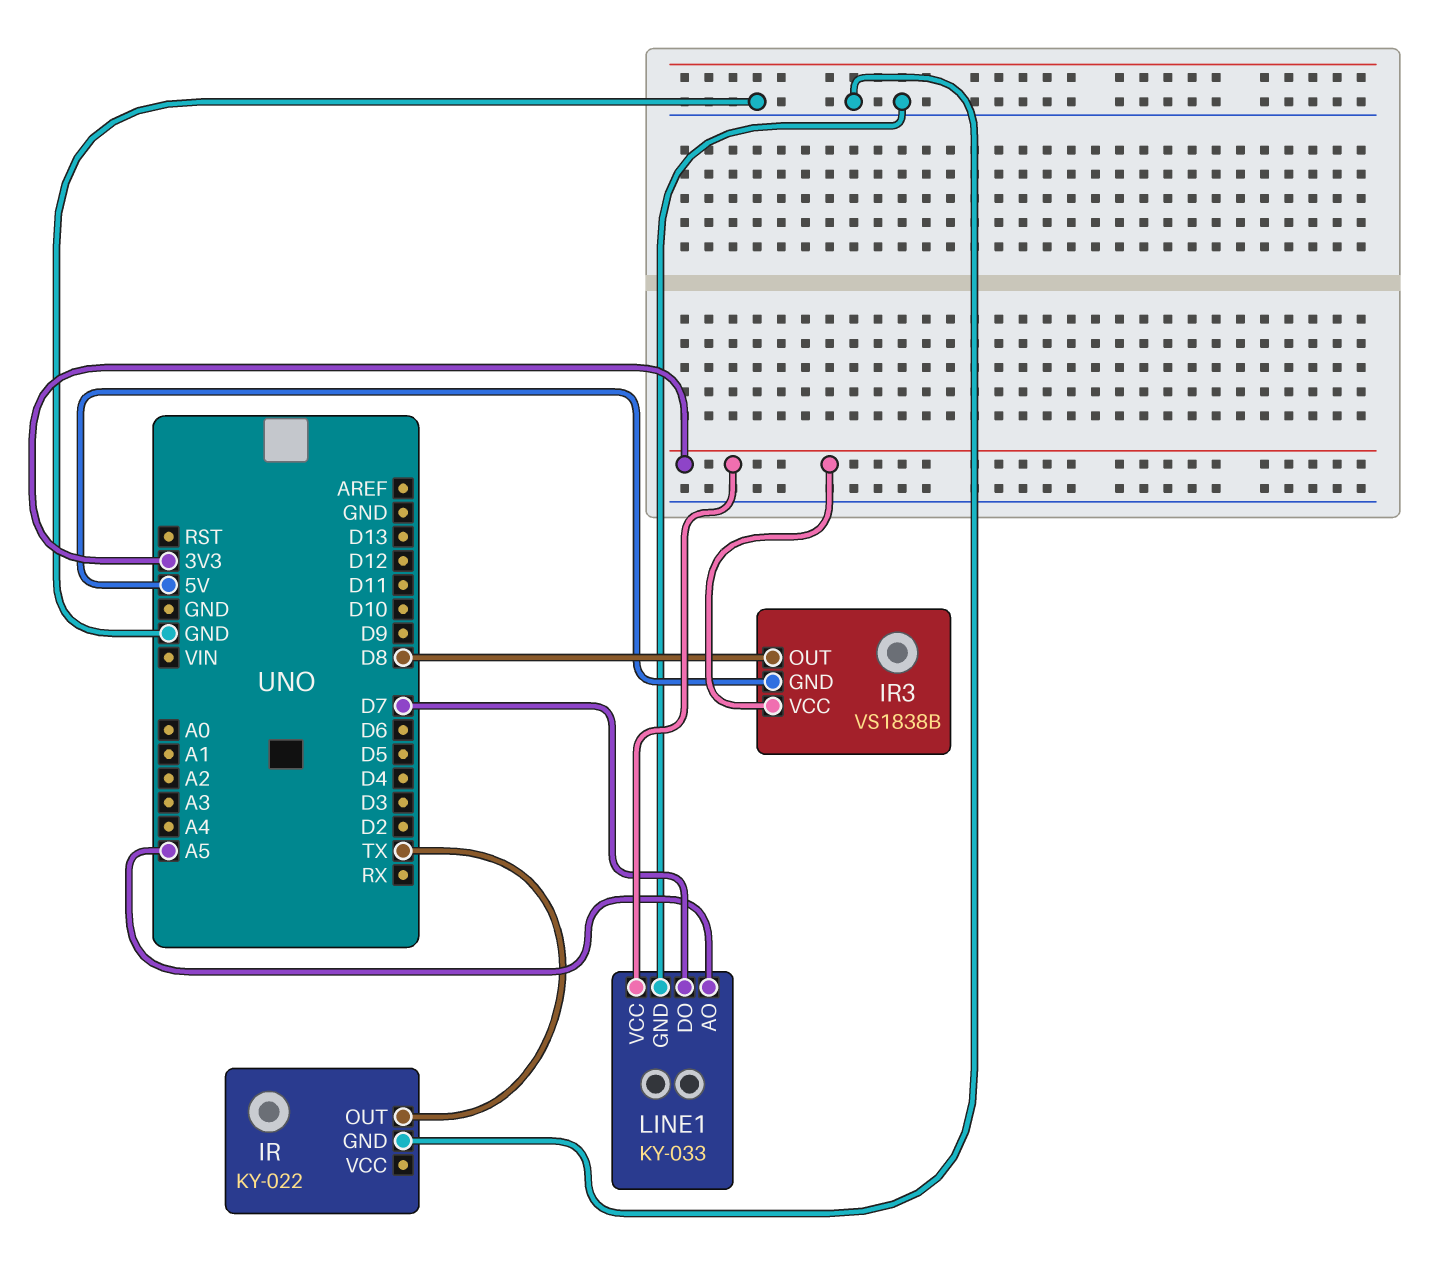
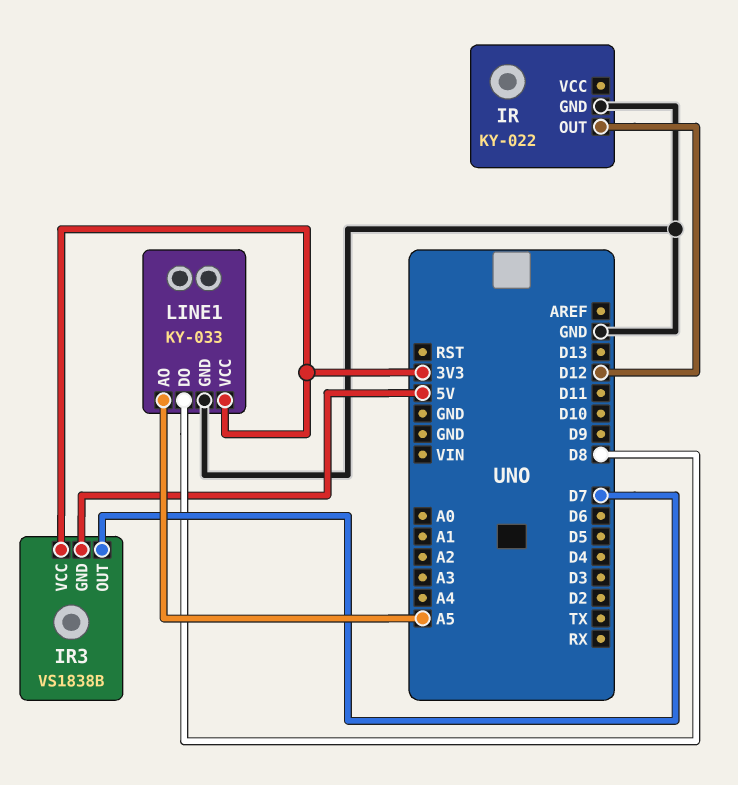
IR pin OUT: TX -> D12
IR3 pin OUT: D8 -> D7
LINE1 pin DO: D7 -> D8

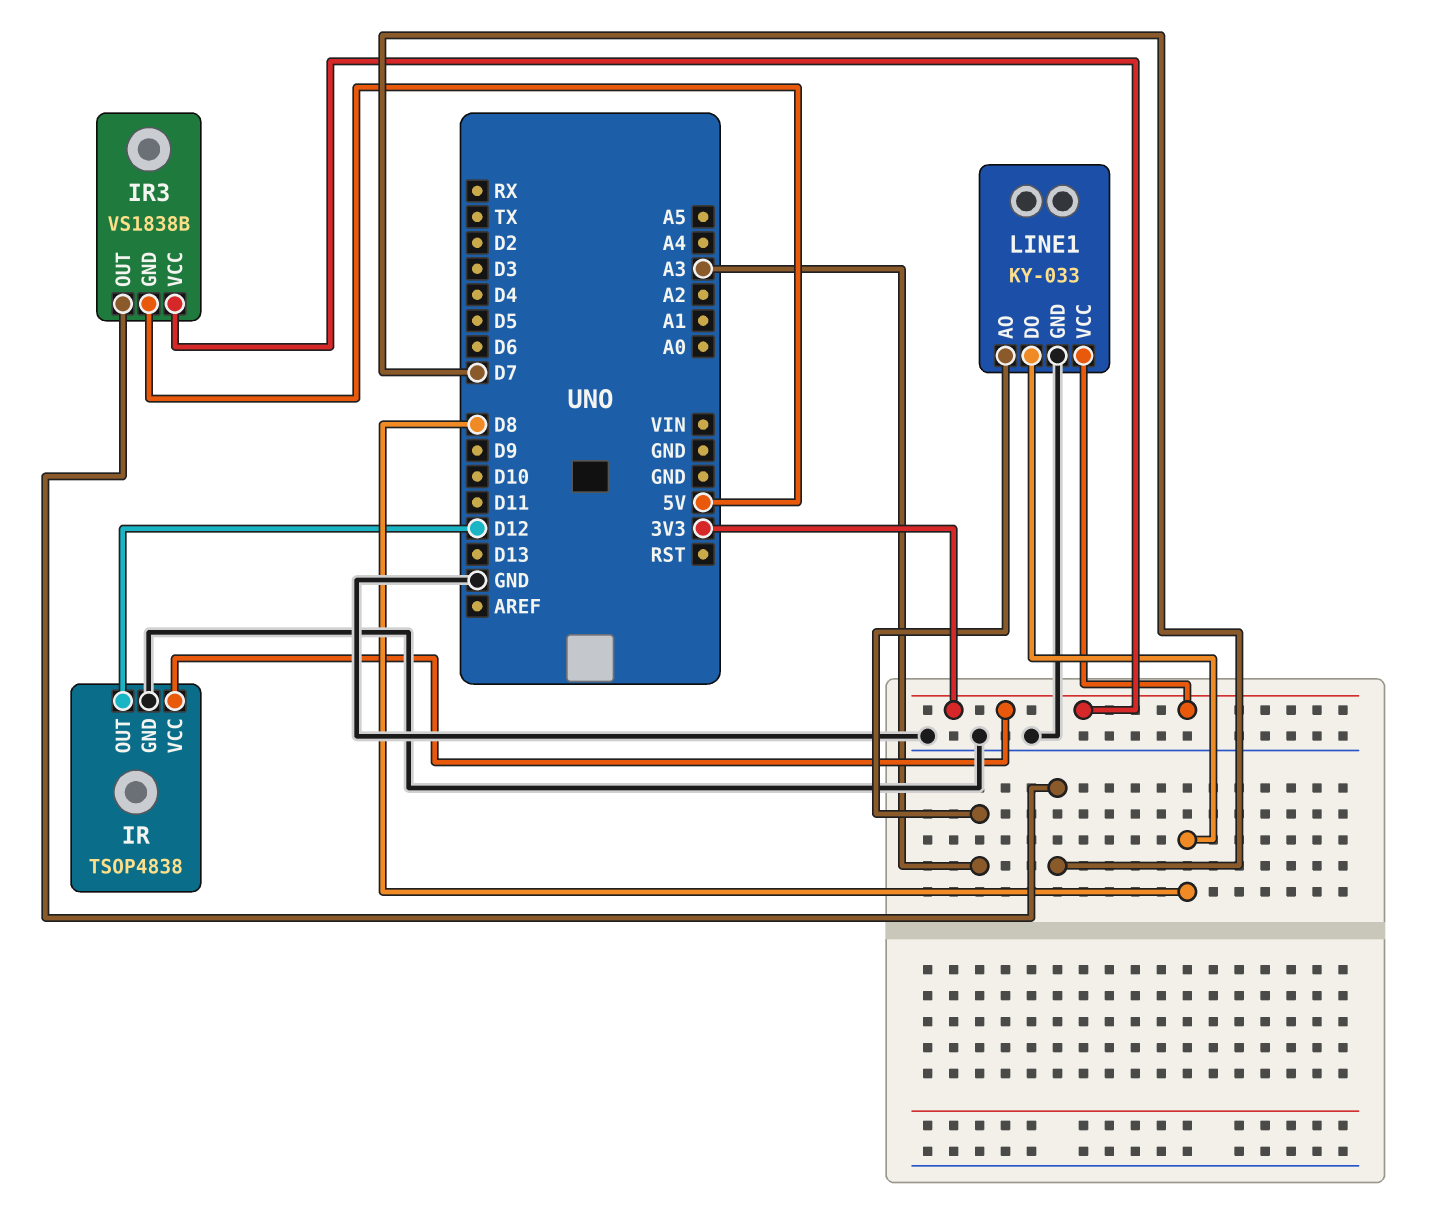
IR: KY-022 -> TSOP4838
IR pin VCC: none -> 3V3
LINE1 pin AO: A5 -> A3

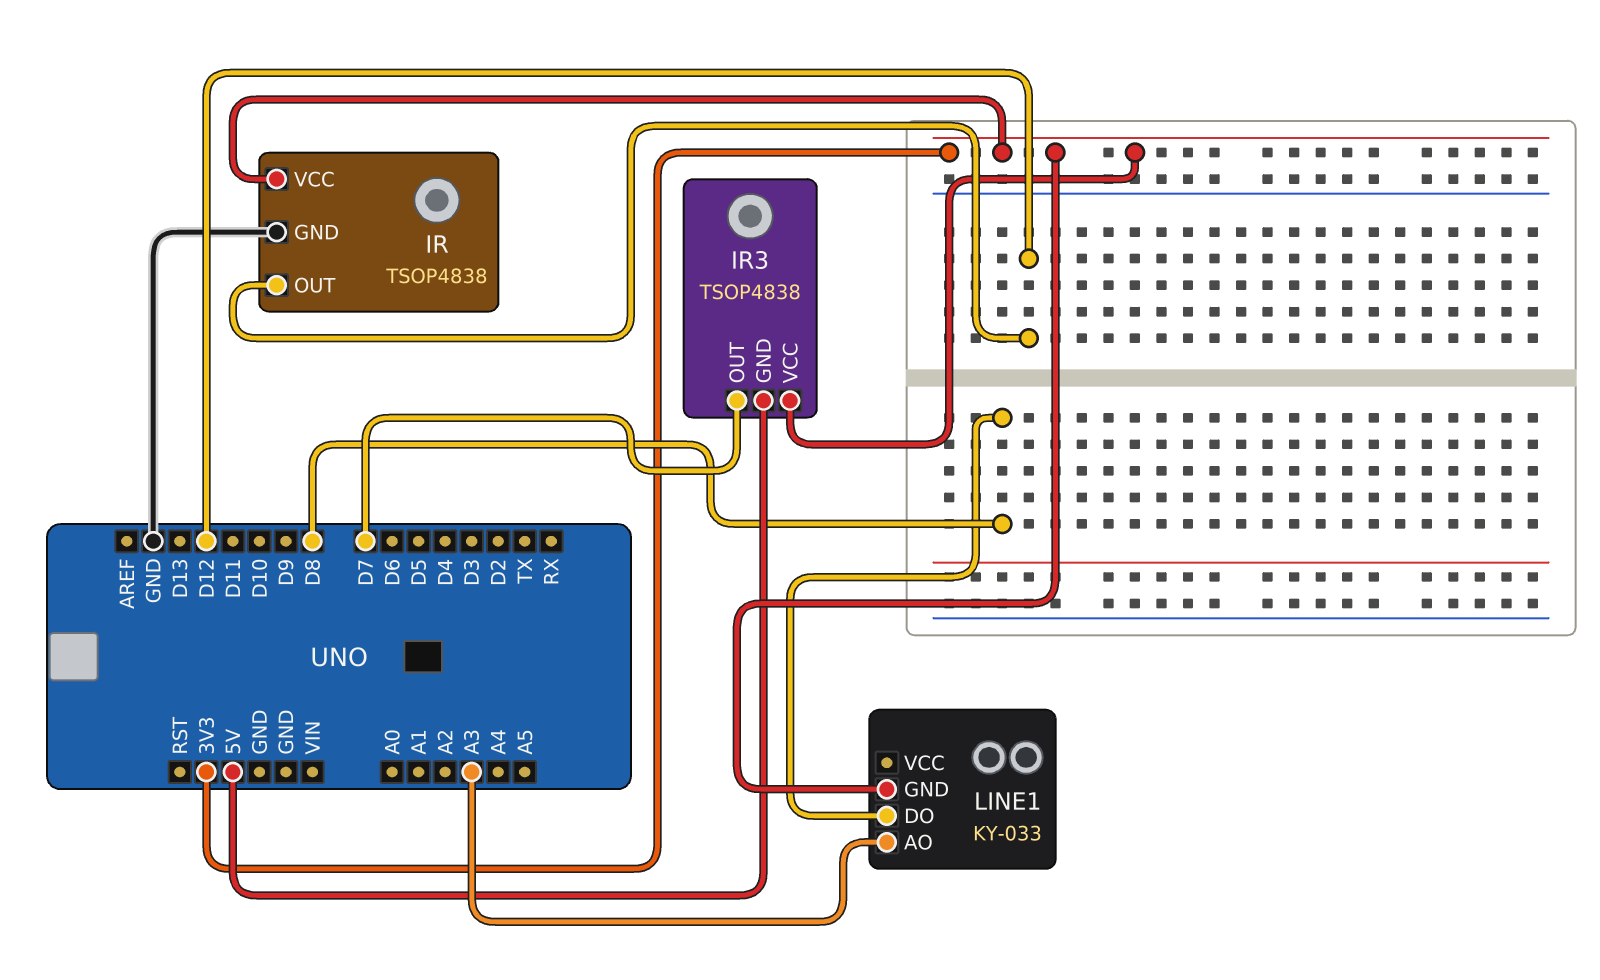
IR3: VS1838B -> TSOP4838
LINE1 pin GND: GND -> 3V3
LINE1 pin VCC: 3V3 -> none

